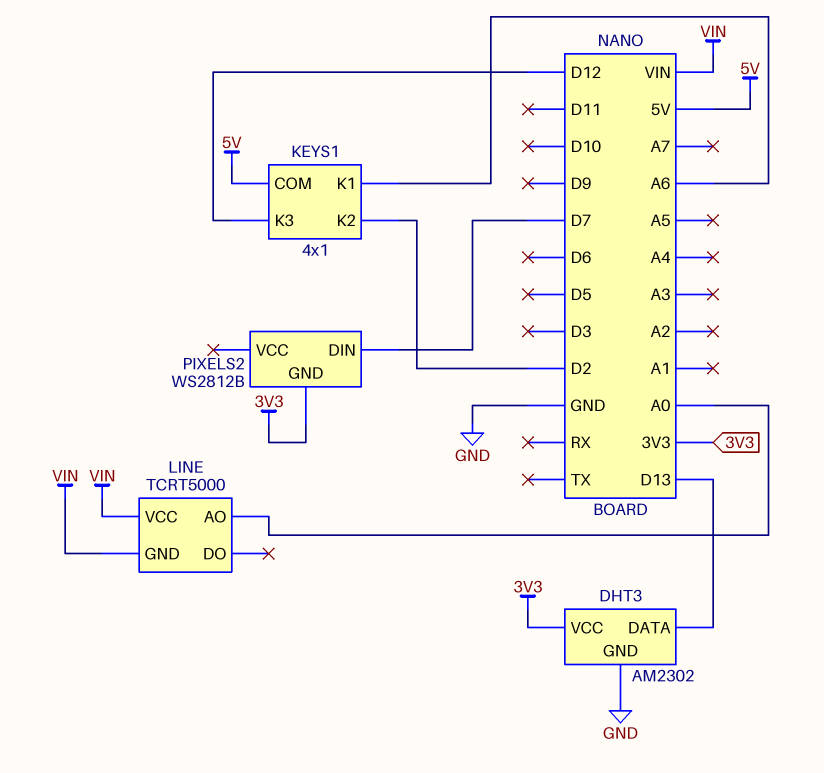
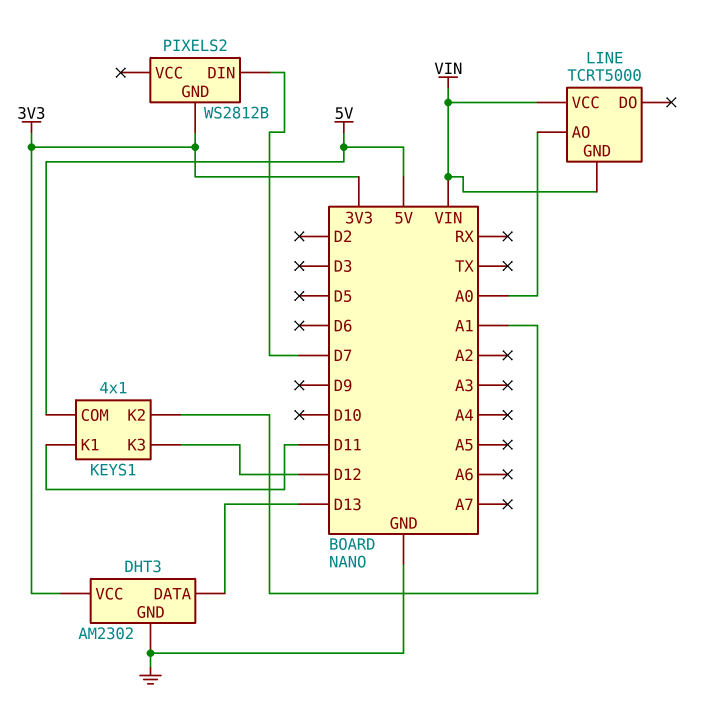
KEYS1 pin K1: A6 -> D11
KEYS1 pin K2: D2 -> A1

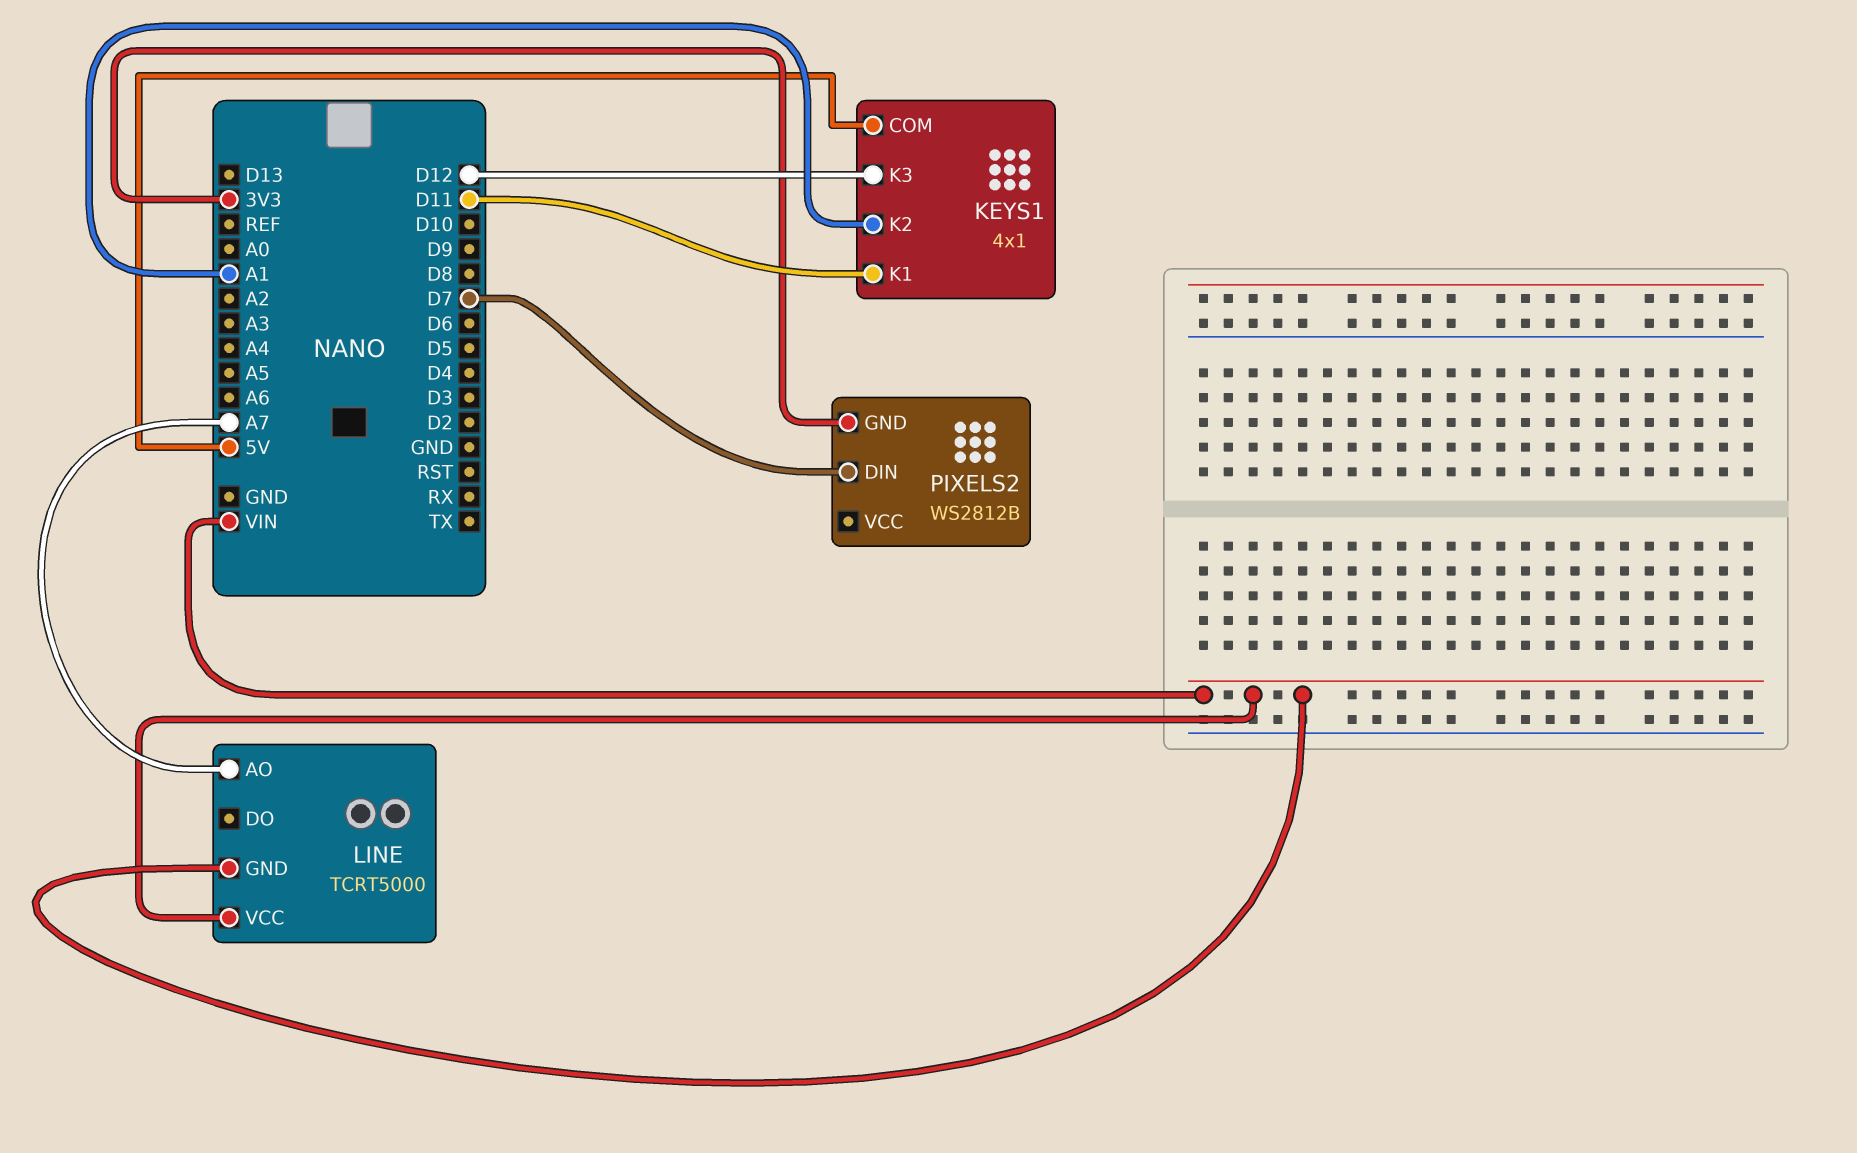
DHT3: AM2302 -> none
DHT3 pin DATA: D13 -> none
DHT3 pin GND: GND -> none
DHT3 pin VCC: 3V3 -> none
LINE pin AO: A0 -> A7

